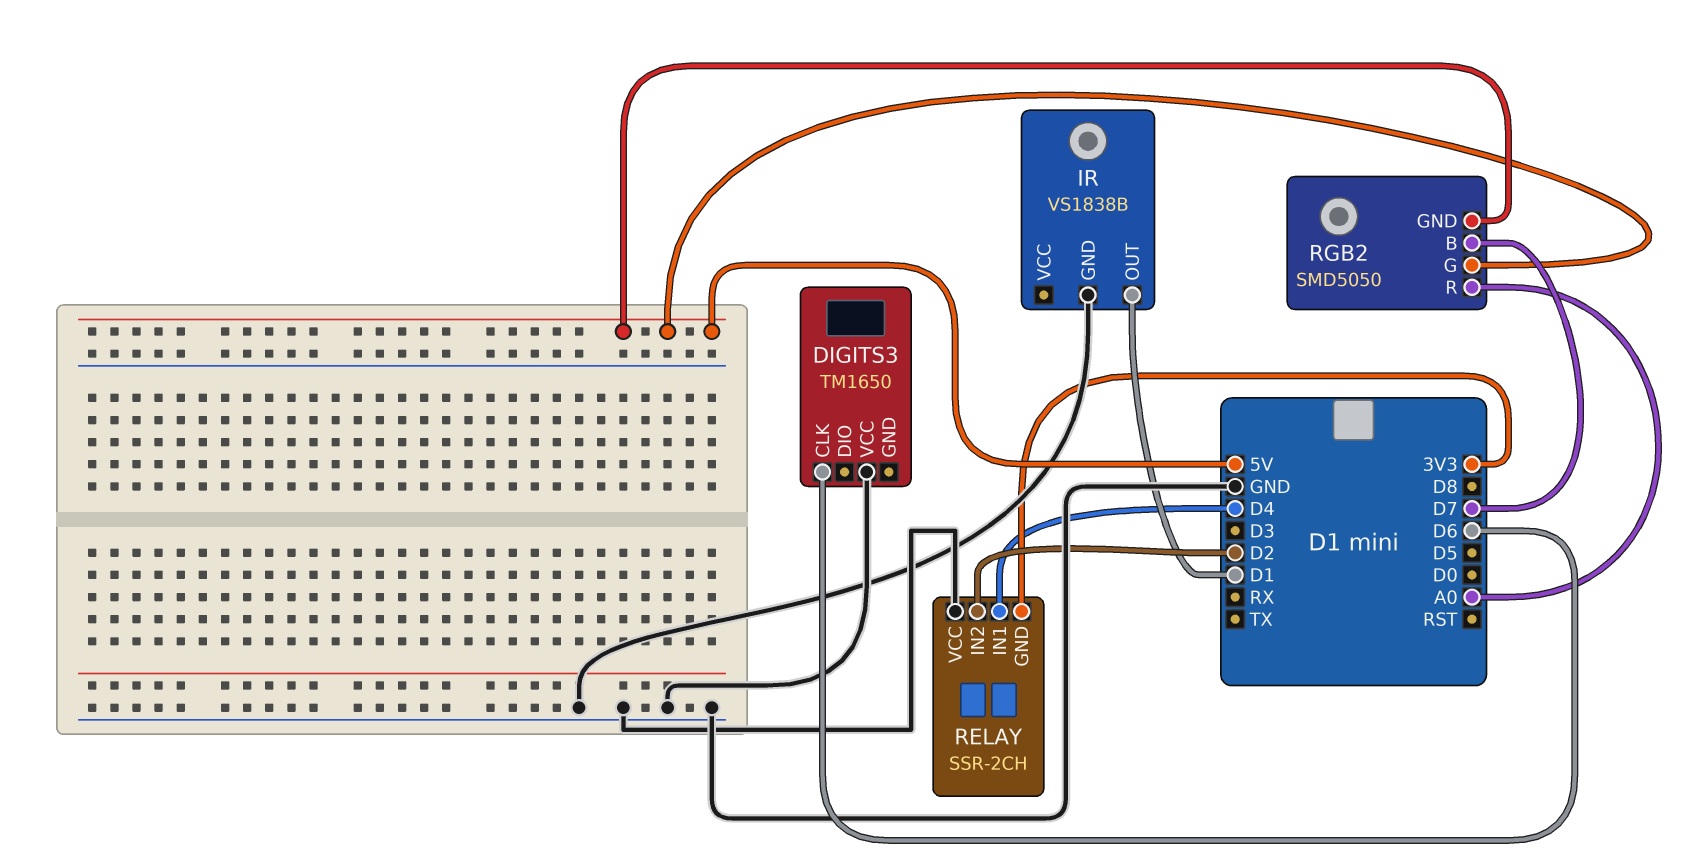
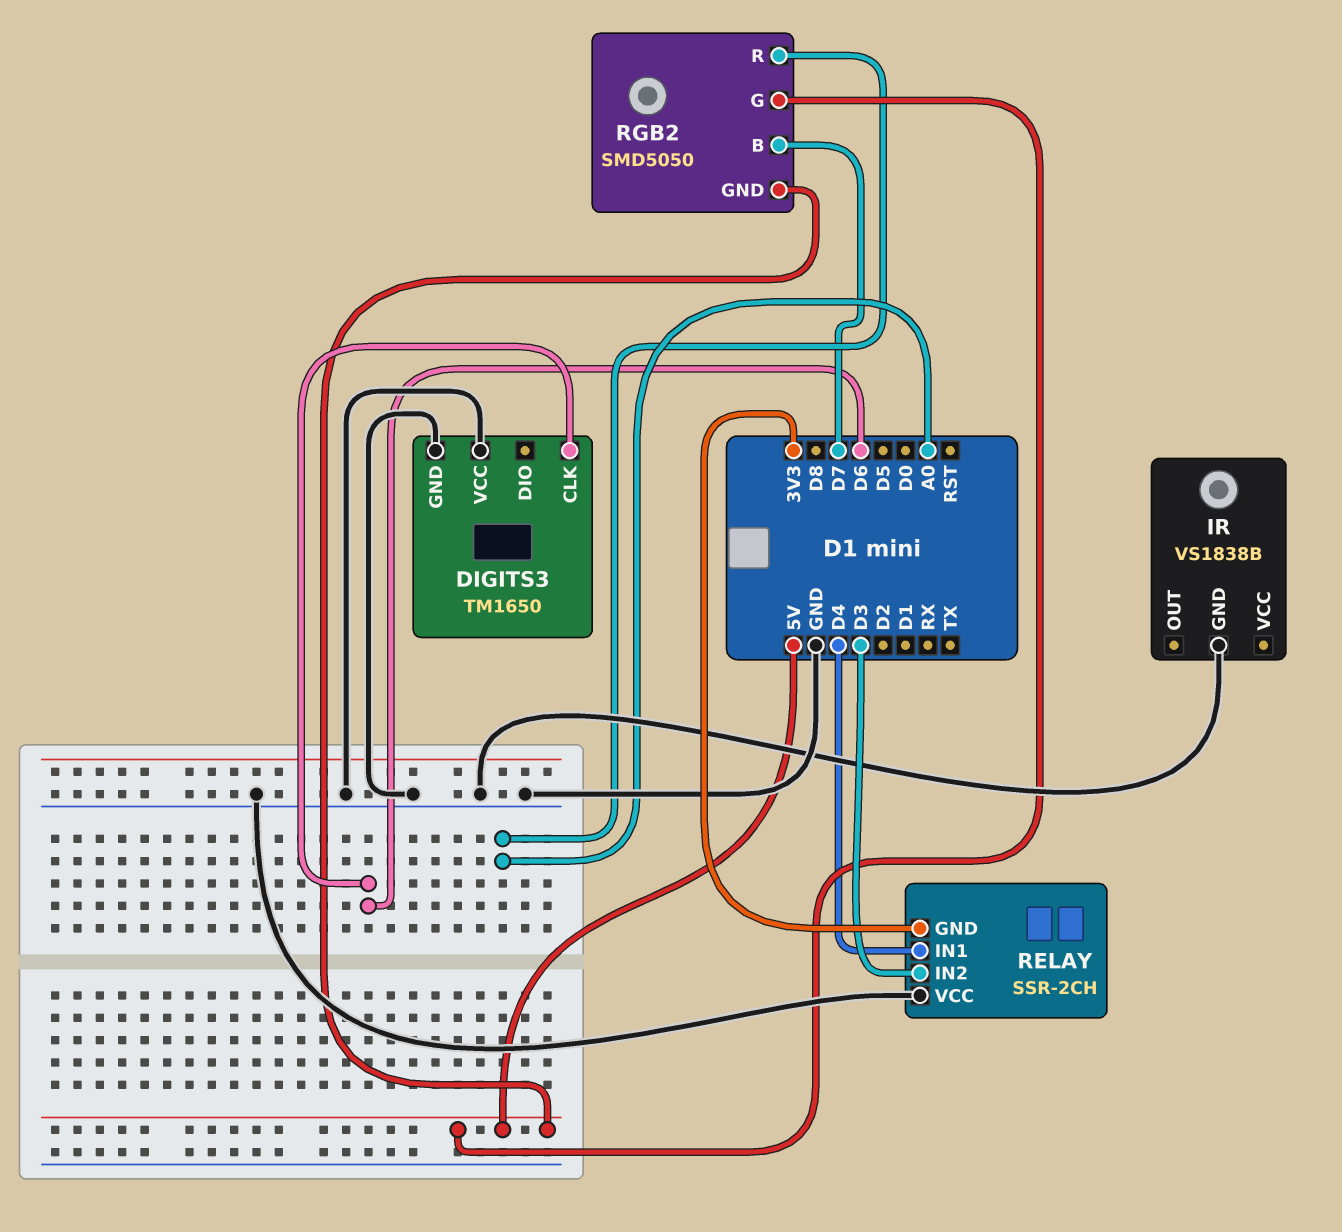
DIGITS3 pin GND: none -> GND
IR pin OUT: D1 -> none
RELAY pin IN2: D2 -> D3

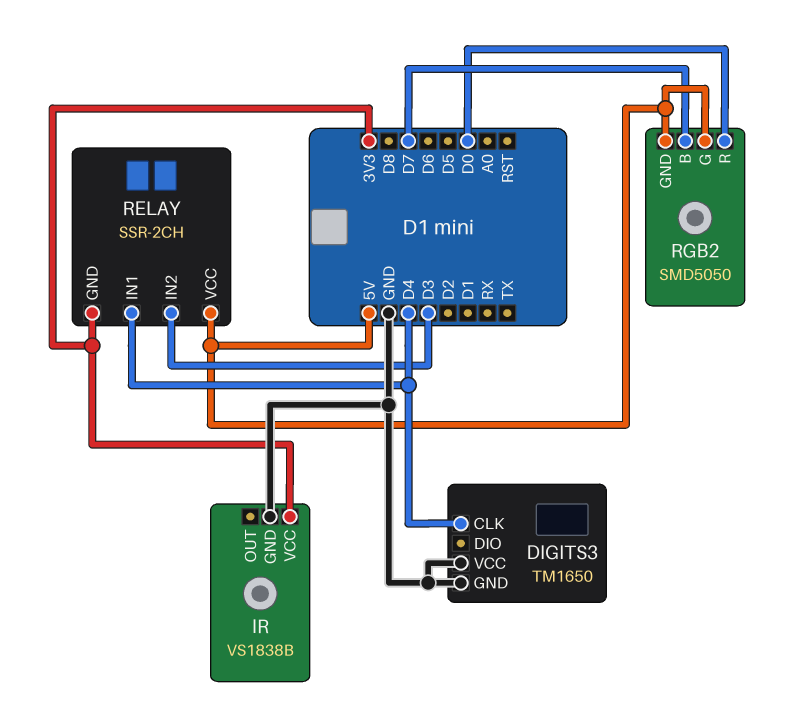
DIGITS3 pin CLK: D6 -> D4
IR pin VCC: none -> 3V3
RELAY pin VCC: GND -> 5V
RGB2 pin R: A0 -> D0

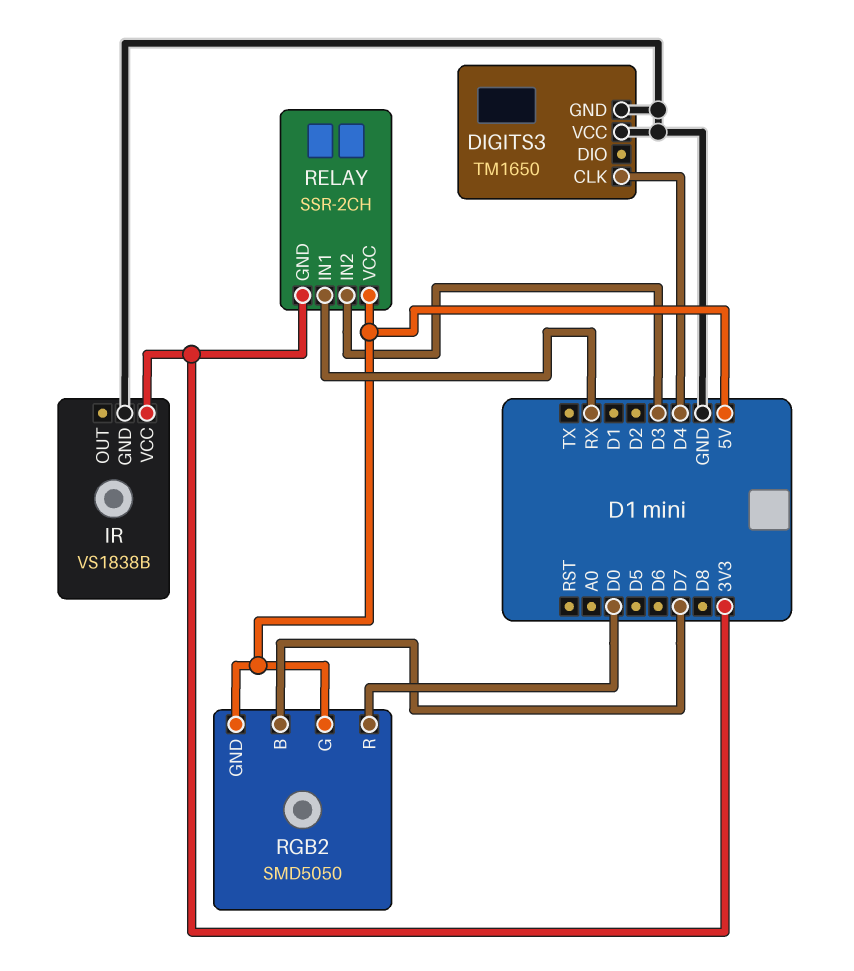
RELAY pin IN1: D4 -> RX

